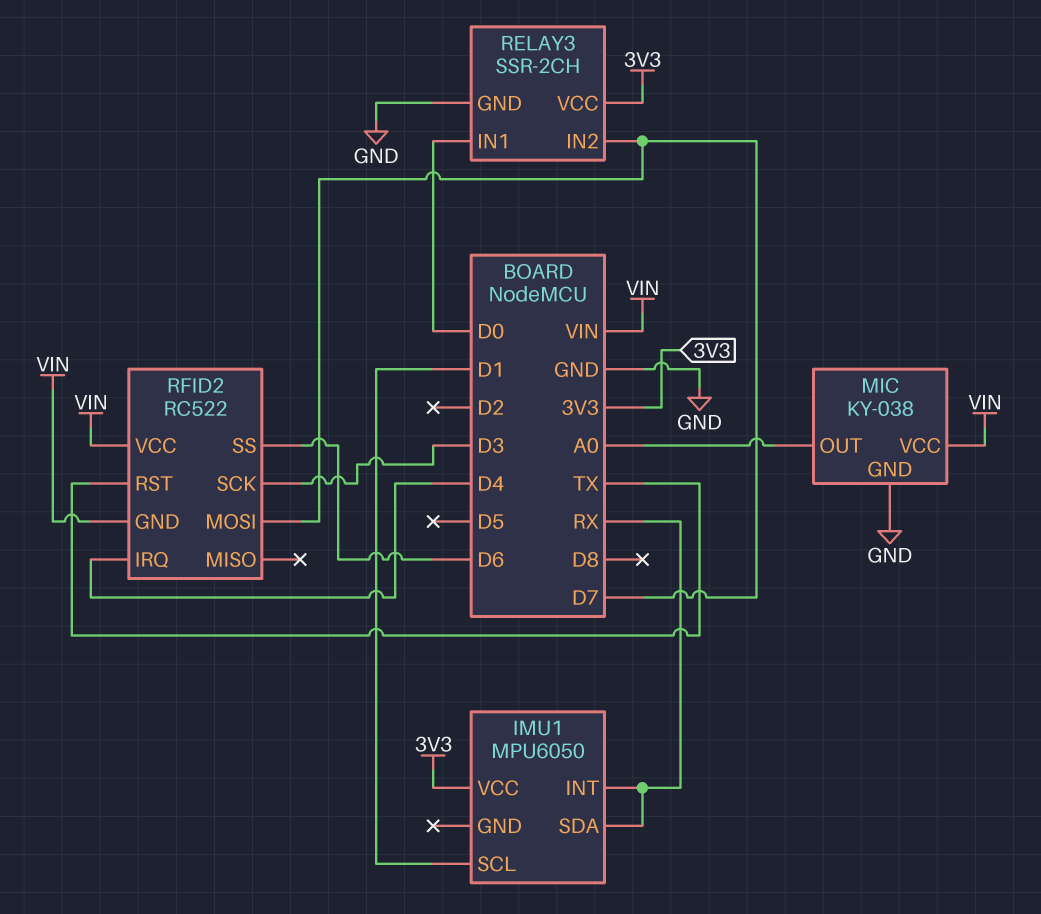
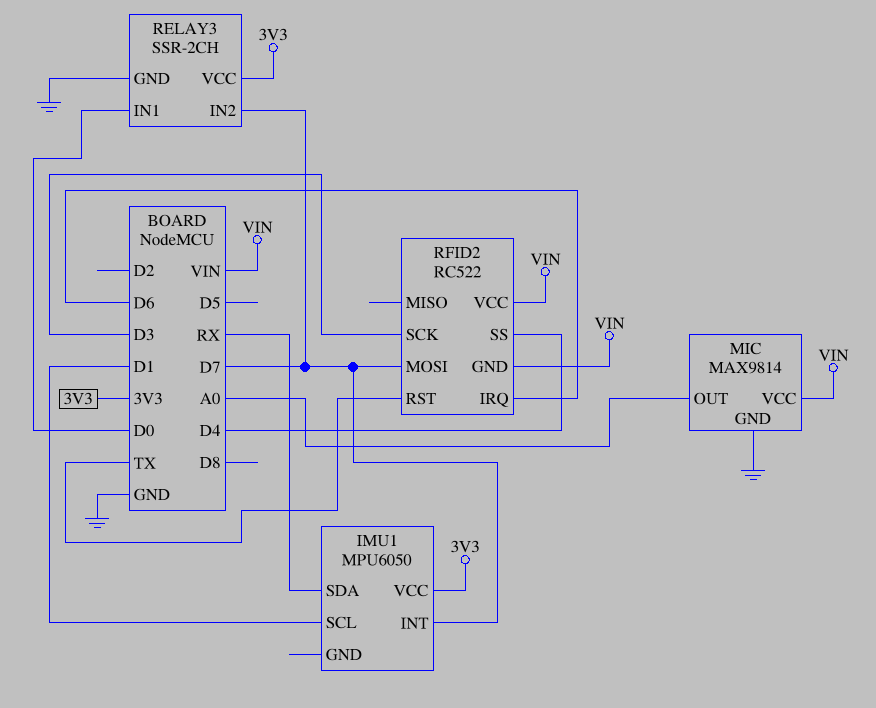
IMU1 pin INT: RX -> D7
MIC: KY-038 -> MAX9814
RFID2 pin IRQ: D4 -> D6
RFID2 pin SS: D6 -> D4

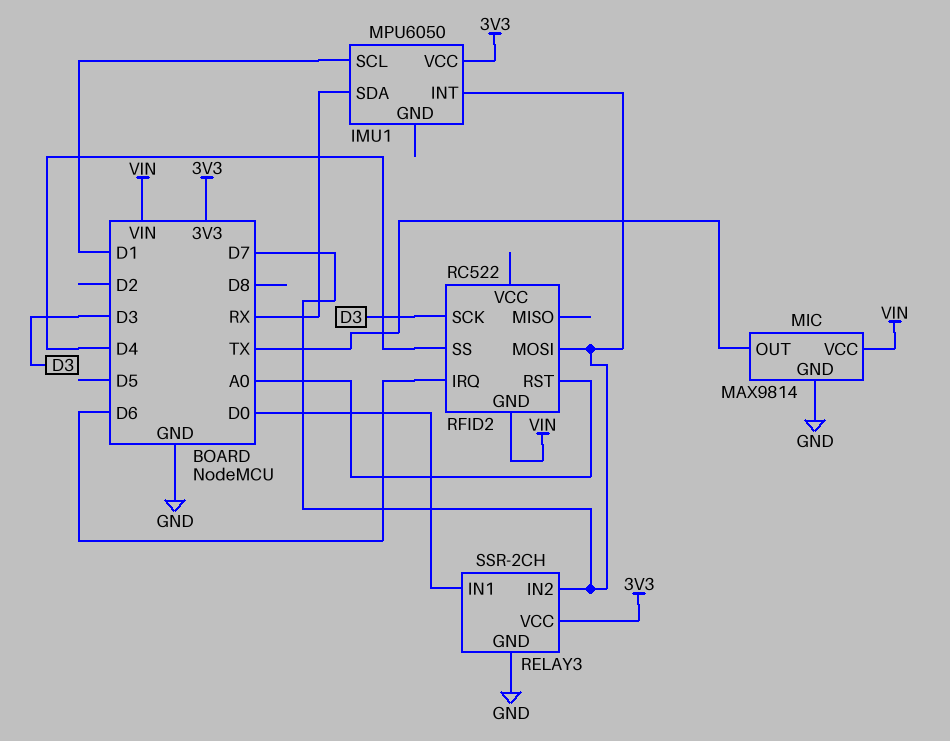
MIC pin OUT: A0 -> TX
RFID2 pin RST: TX -> A0
RFID2 pin VCC: VIN -> none

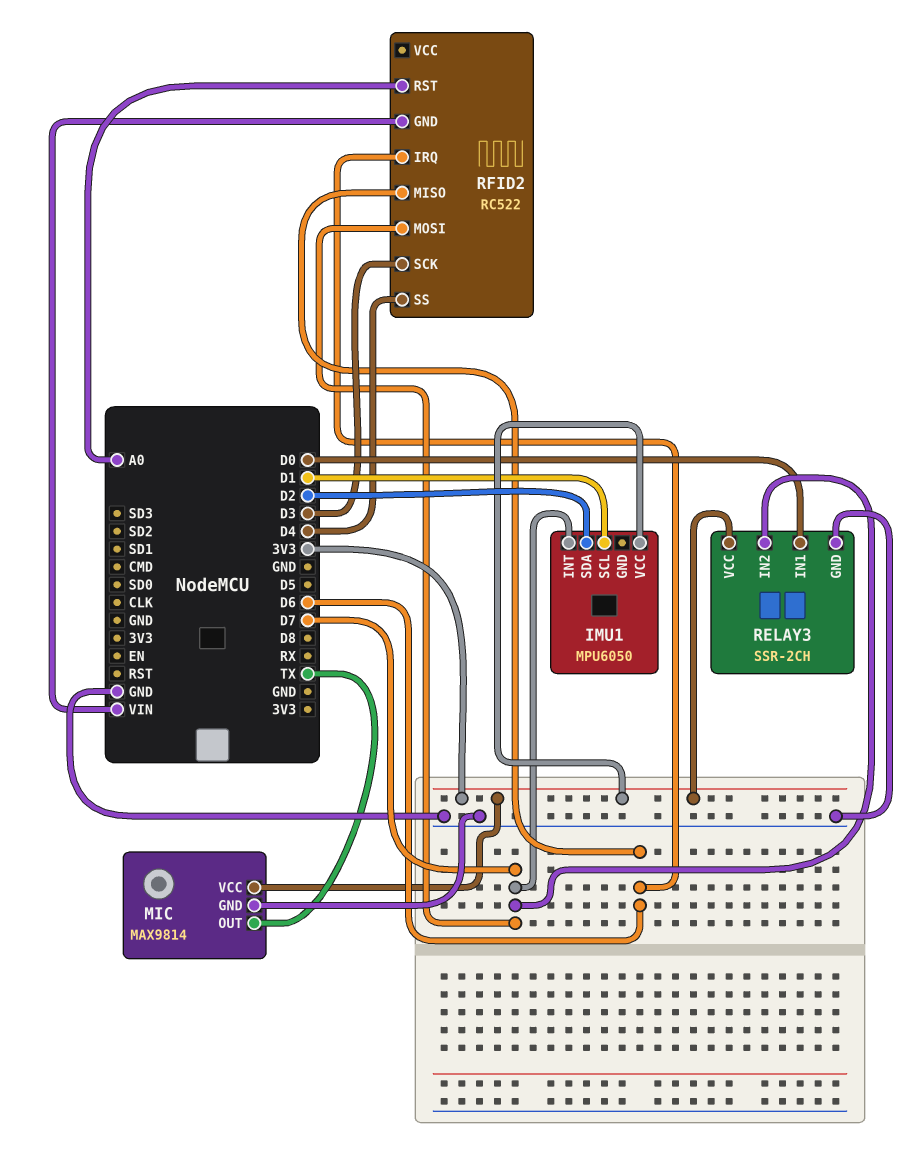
IMU1 pin SDA: RX -> D2
MIC pin VCC: VIN -> 3V3
RFID2 pin MISO: none -> D6

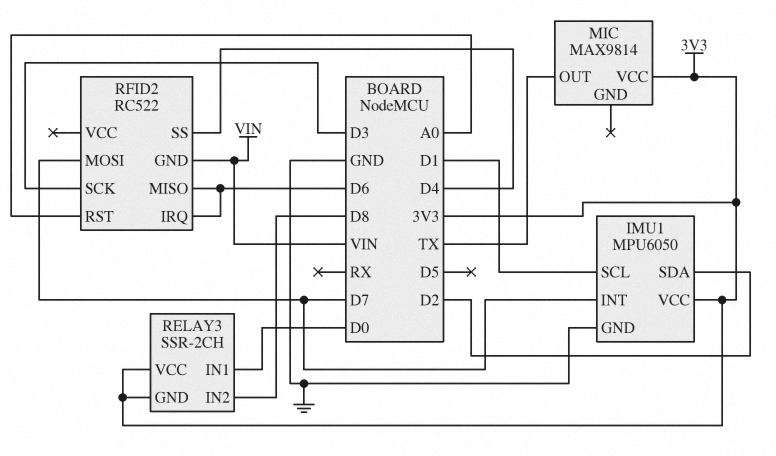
IMU1 pin GND: none -> GND
MIC pin GND: GND -> none
RELAY3 pin GND: GND -> 3V3
RELAY3 pin IN2: D7 -> D8

